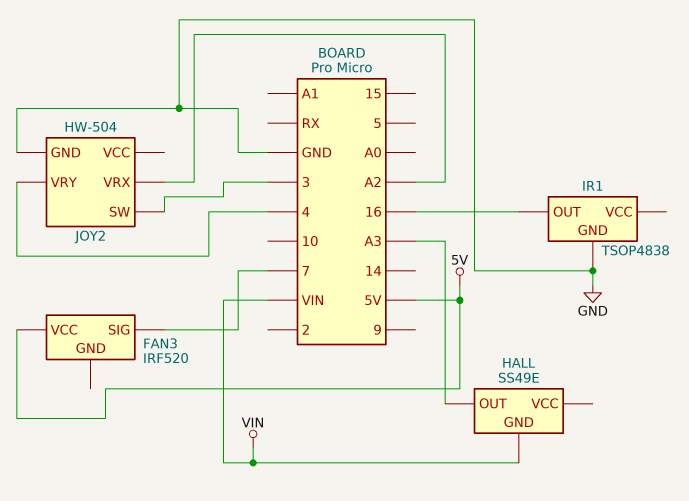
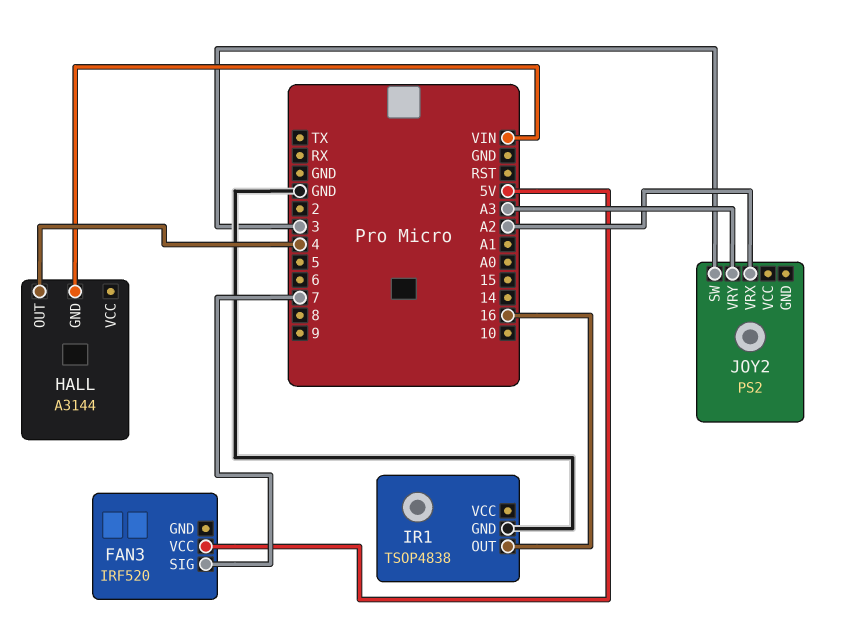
HALL: SS49E -> A3144
HALL pin OUT: A3 -> 4
JOY2: HW-504 -> PS2
JOY2 pin GND: GND -> none
JOY2 pin VRY: 4 -> A3

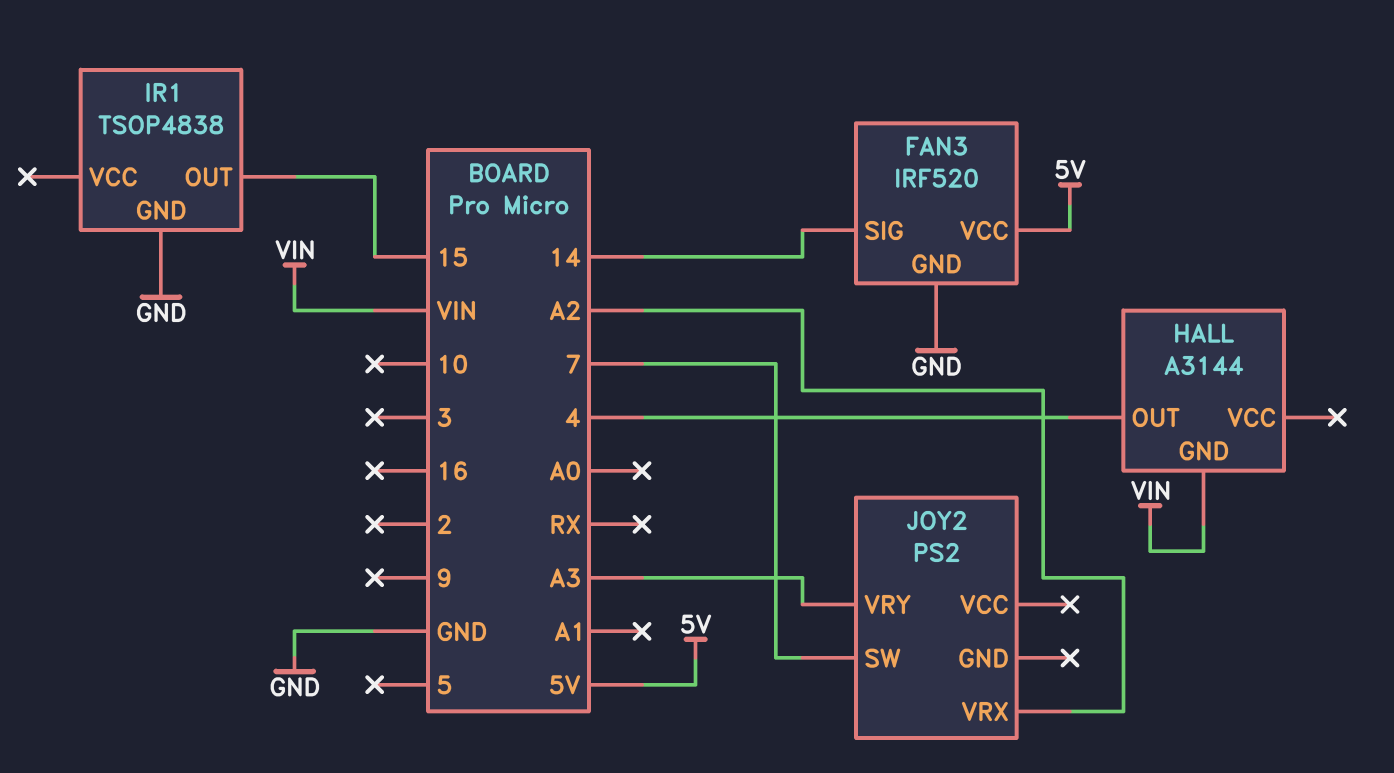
FAN3 pin GND: none -> GND
FAN3 pin SIG: 7 -> 14
IR1 pin OUT: 16 -> 15
JOY2 pin SW: 3 -> 7

